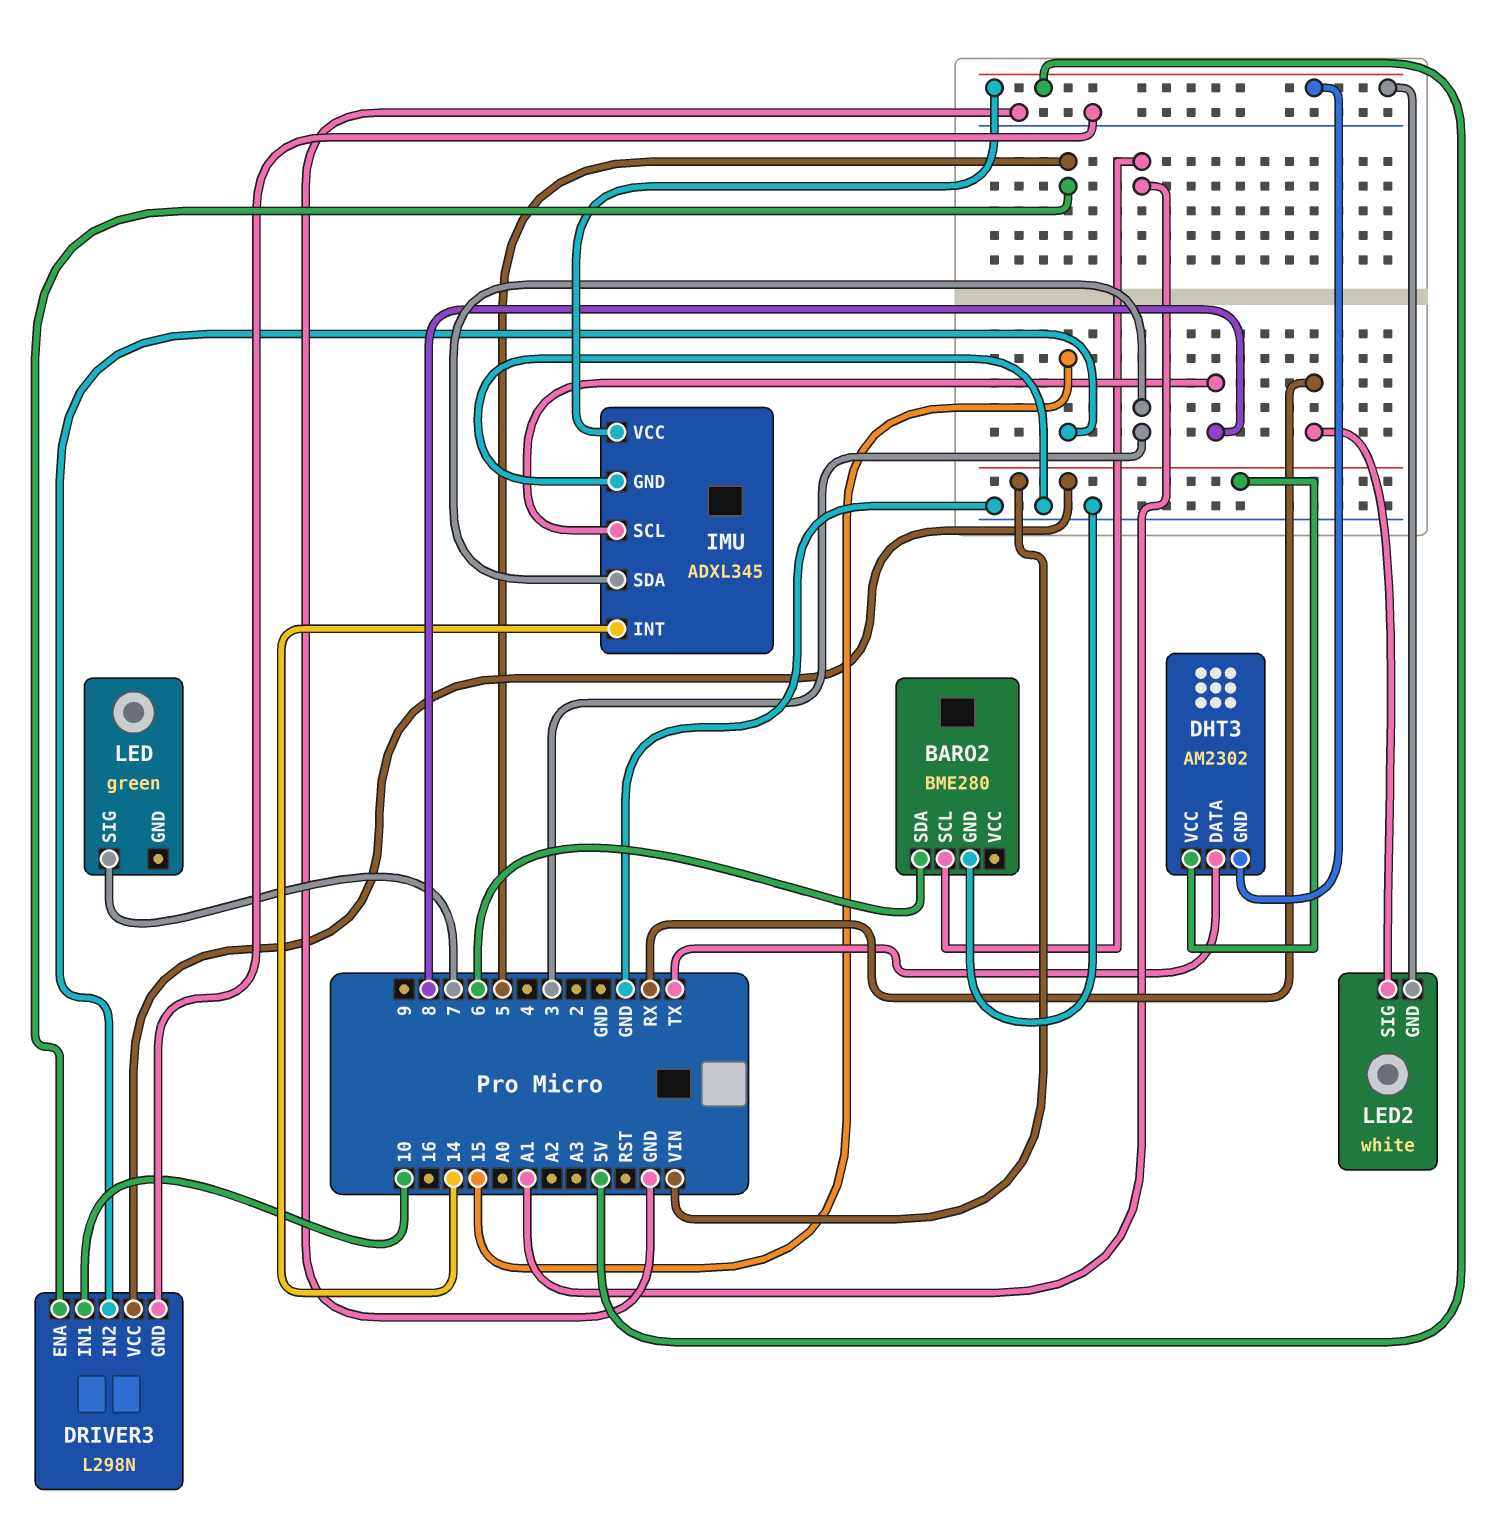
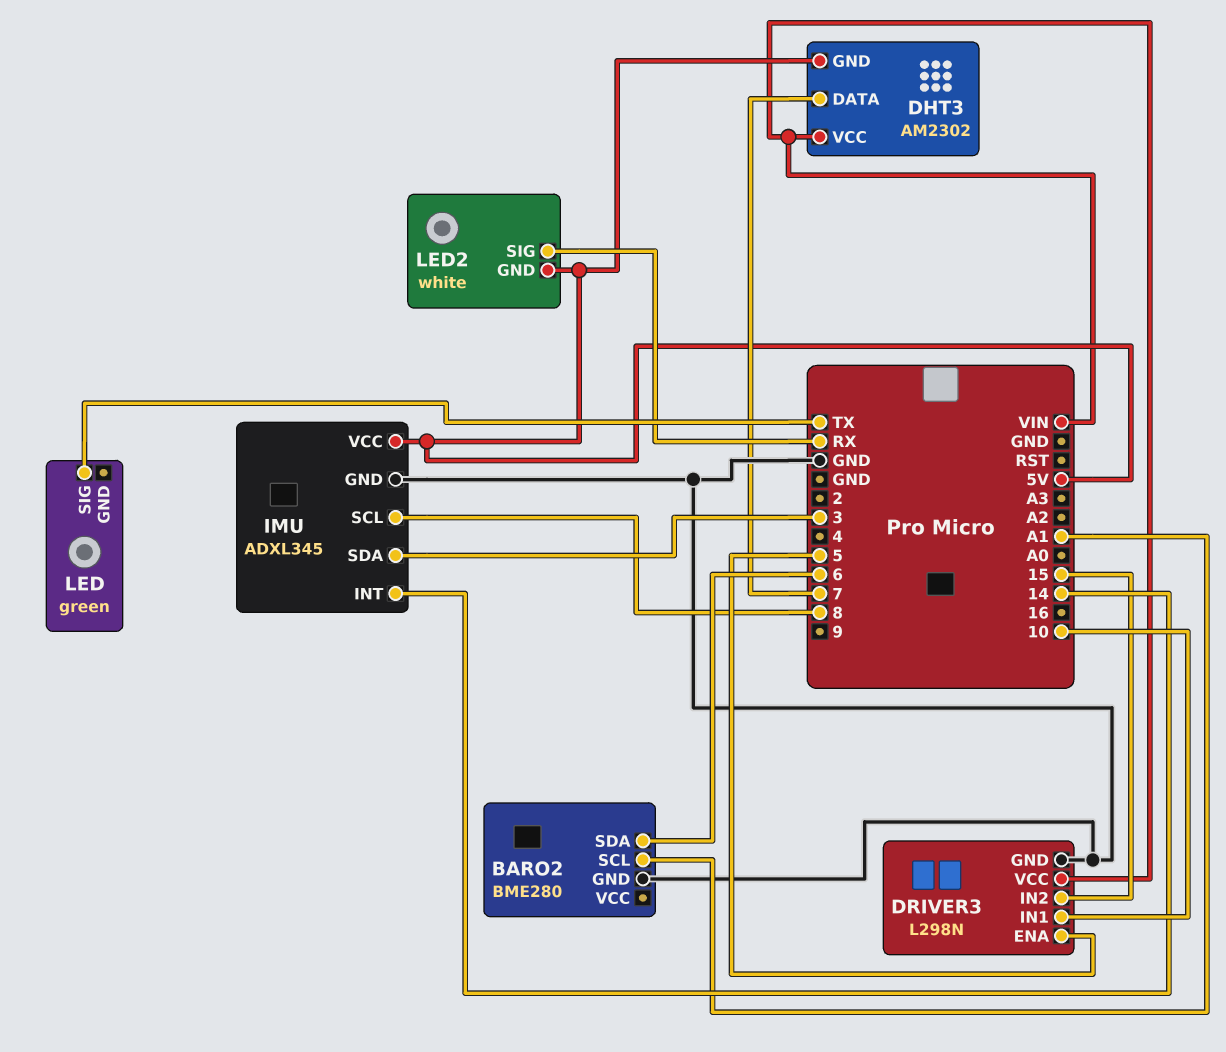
DHT3 pin DATA: TX -> 7
LED pin SIG: 7 -> TX

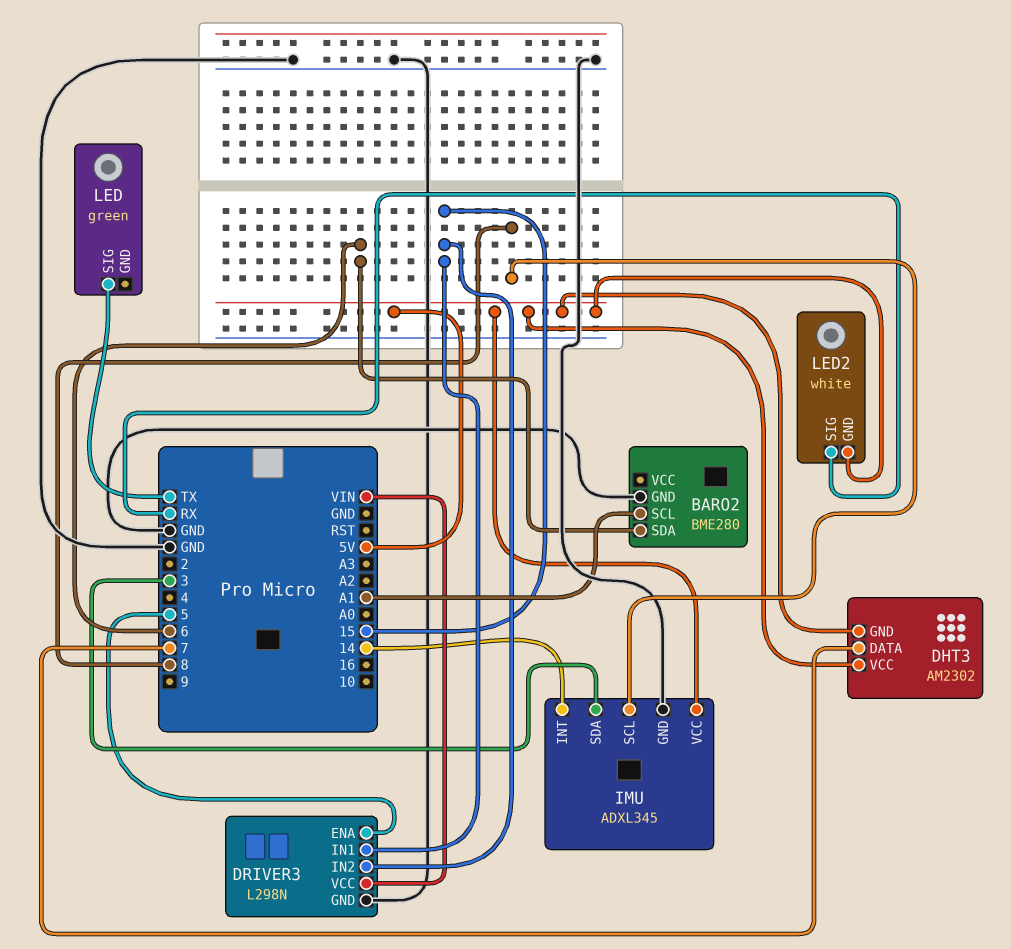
DHT3 pin VCC: VIN -> 5V
DRIVER3 pin IN1: 10 -> 15

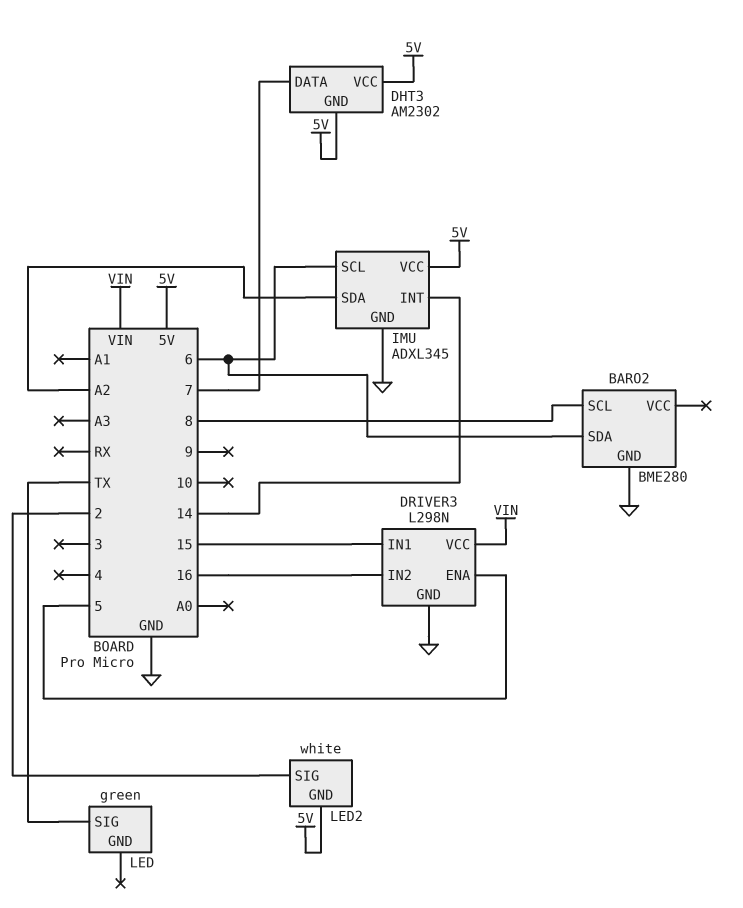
BARO2 pin SCL: A1 -> 8
DRIVER3 pin IN2: 15 -> 16
IMU pin SCL: 8 -> 6
IMU pin SDA: 3 -> A2
LED2 pin SIG: RX -> 2

